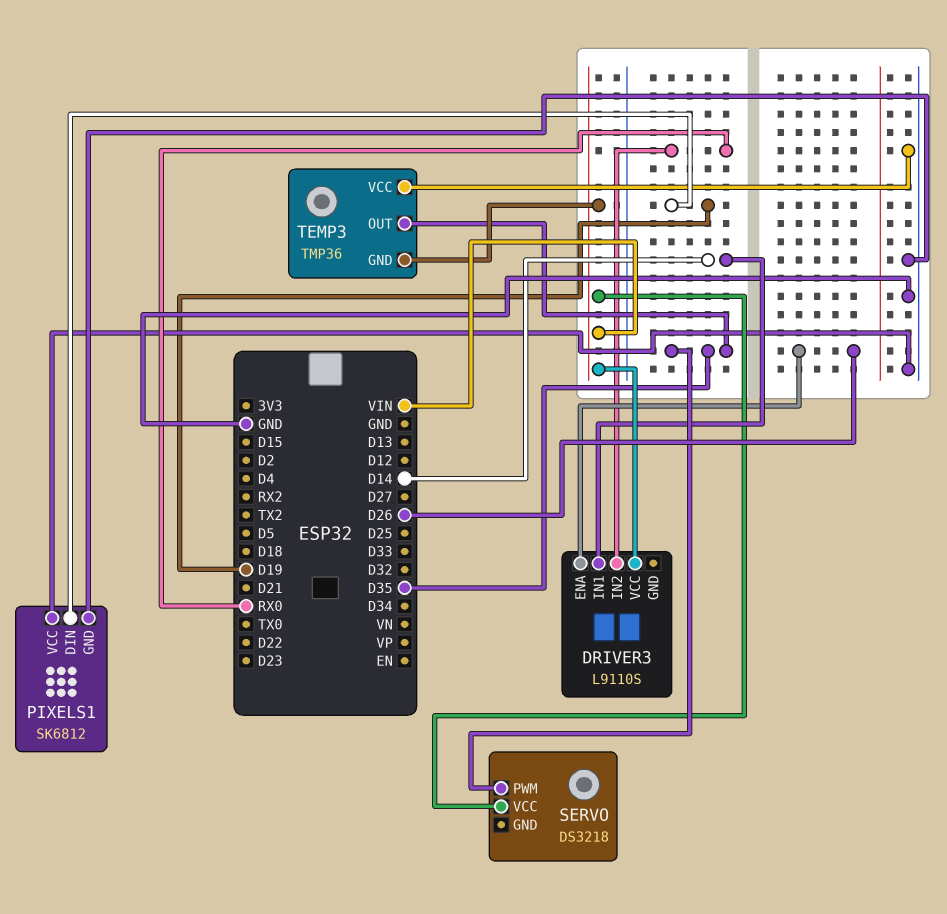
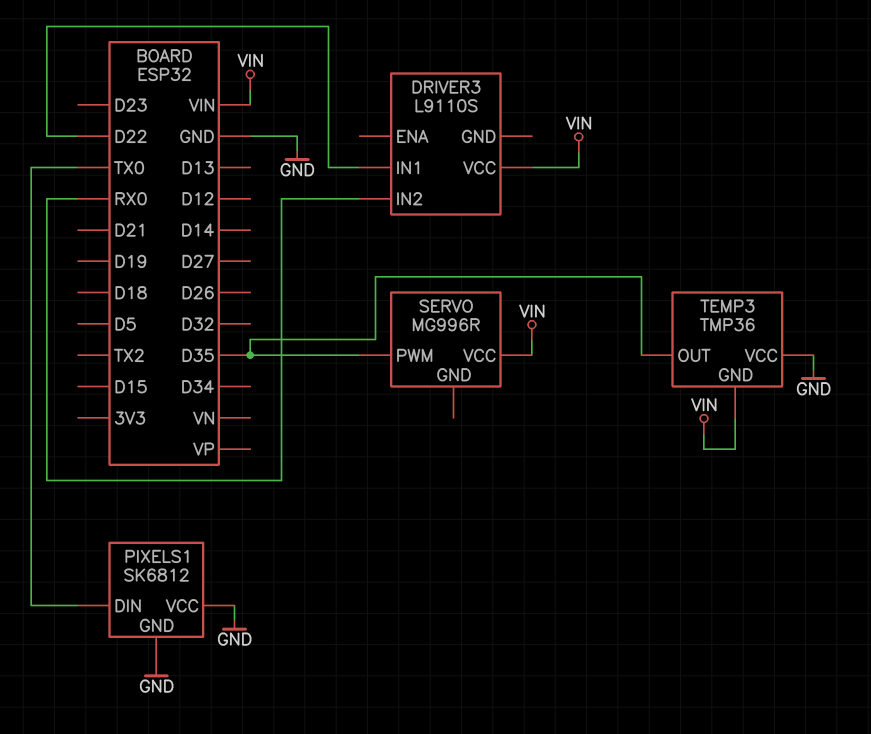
DRIVER3 pin ENA: D26 -> none
DRIVER3 pin IN1: D14 -> D22
PIXELS1 pin DIN: D19 -> TX0
SERVO: DS3218 -> MG996R

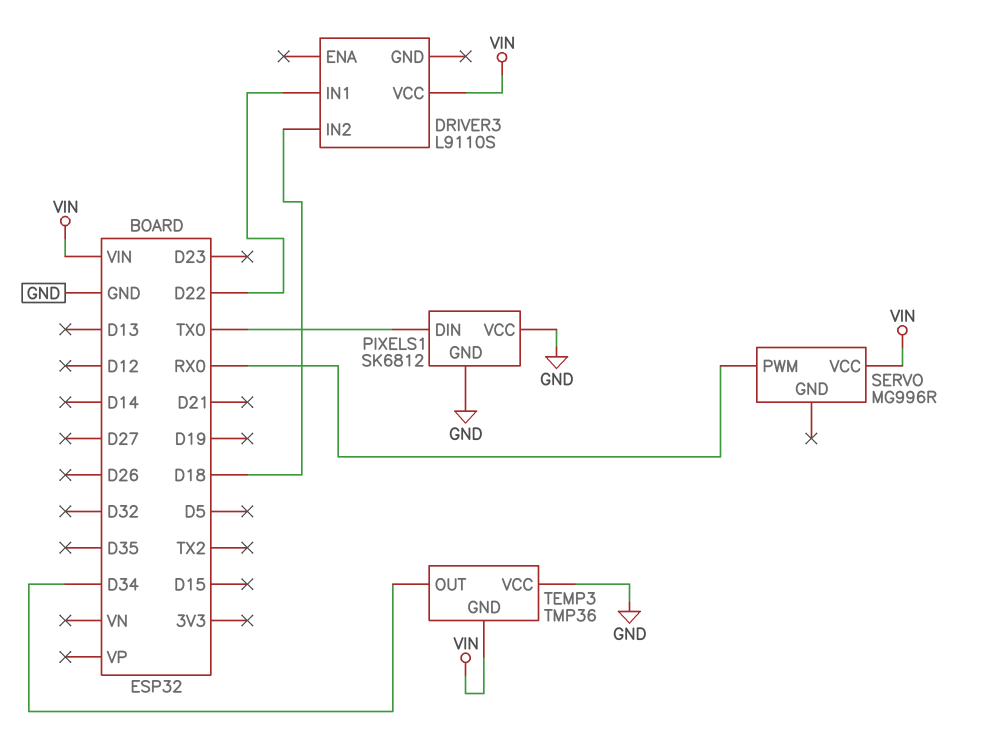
DRIVER3 pin IN2: RX0 -> D18
SERVO pin PWM: D35 -> RX0
TEMP3 pin OUT: D35 -> D34

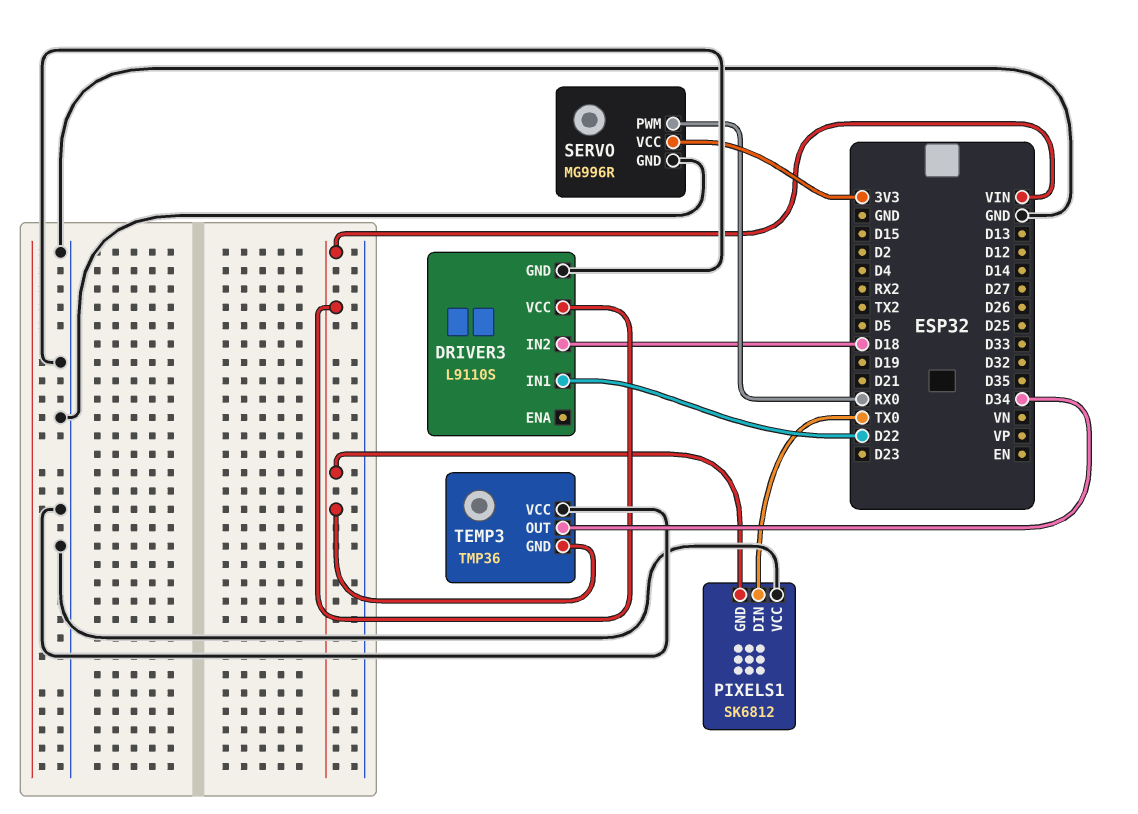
DRIVER3 pin GND: none -> GND
PIXELS1 pin GND: GND -> VIN
SERVO pin GND: none -> GND
SERVO pin VCC: VIN -> 3V3

